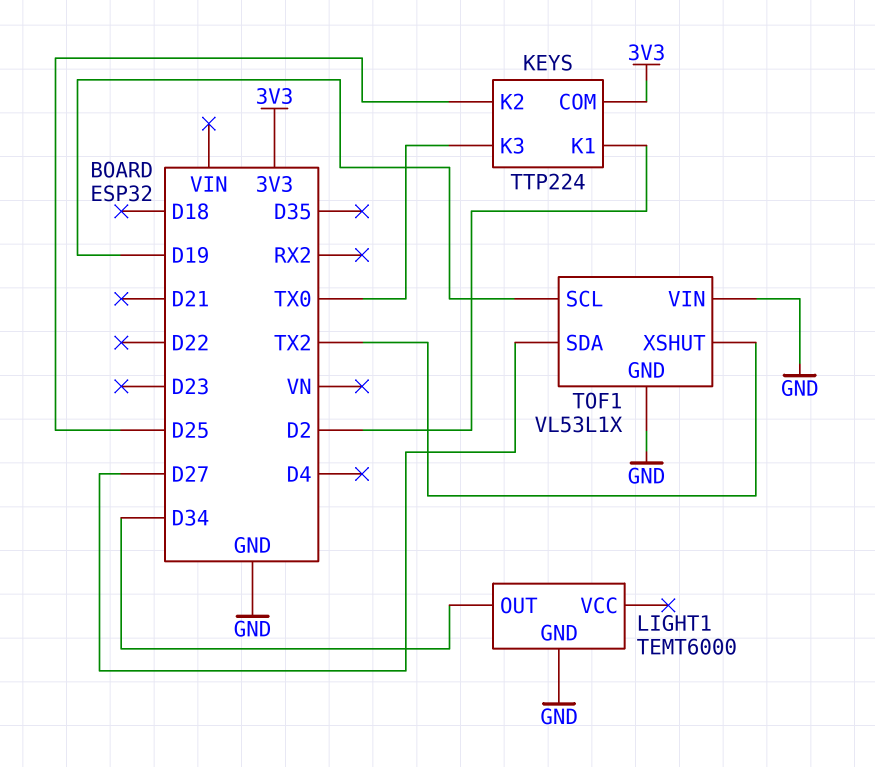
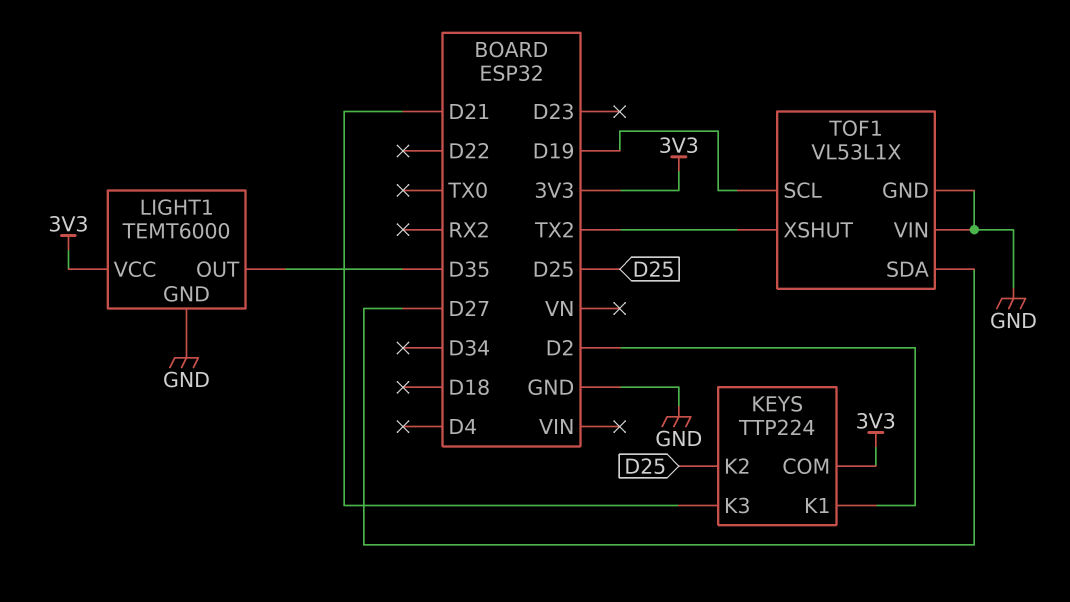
KEYS pin K3: TX0 -> D21
LIGHT1 pin OUT: D34 -> D35
LIGHT1 pin VCC: none -> 3V3

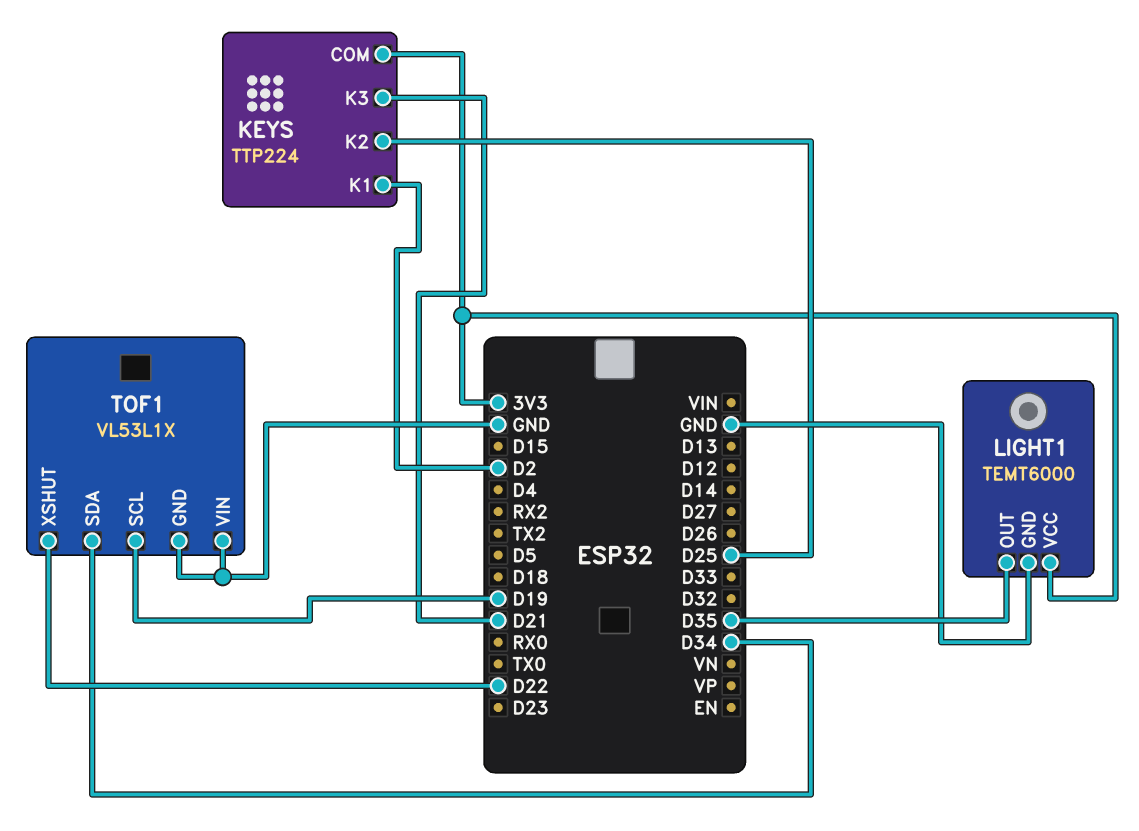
TOF1 pin SDA: D27 -> D34
TOF1 pin XSHUT: TX2 -> D22

